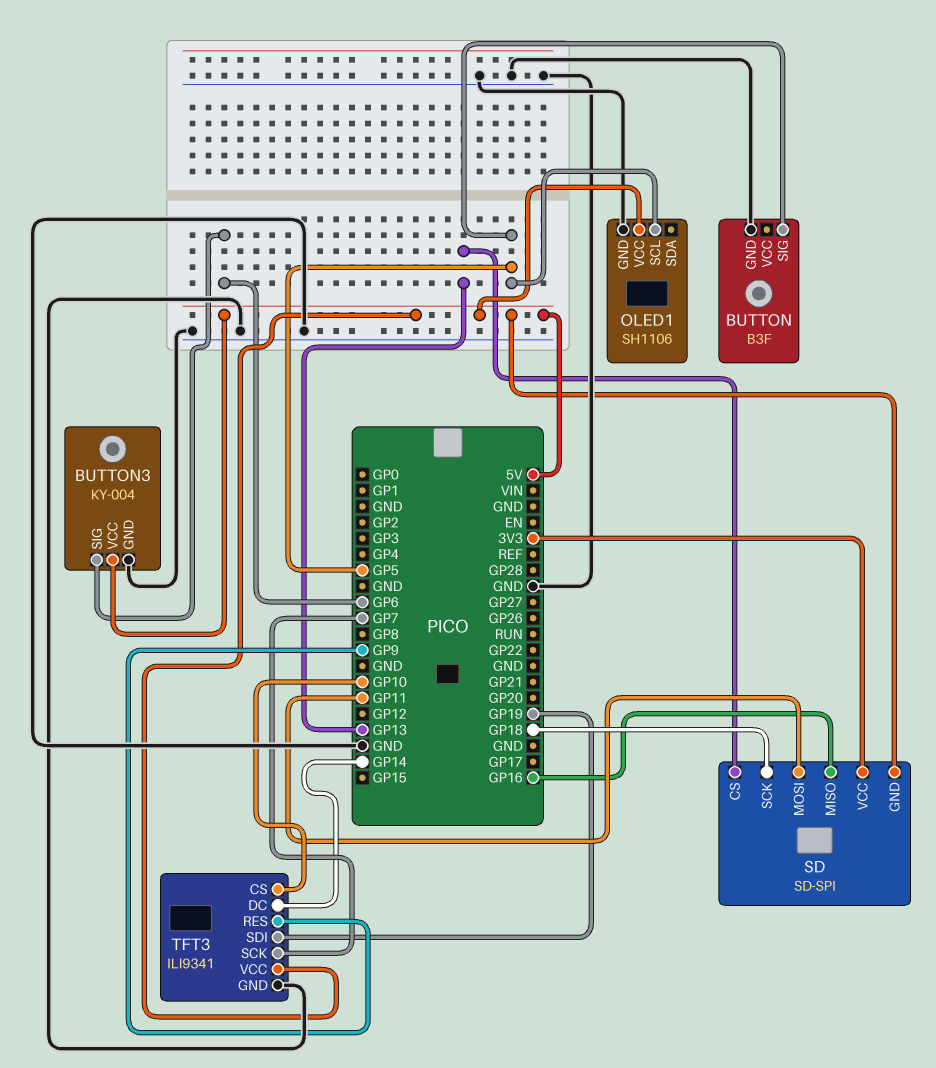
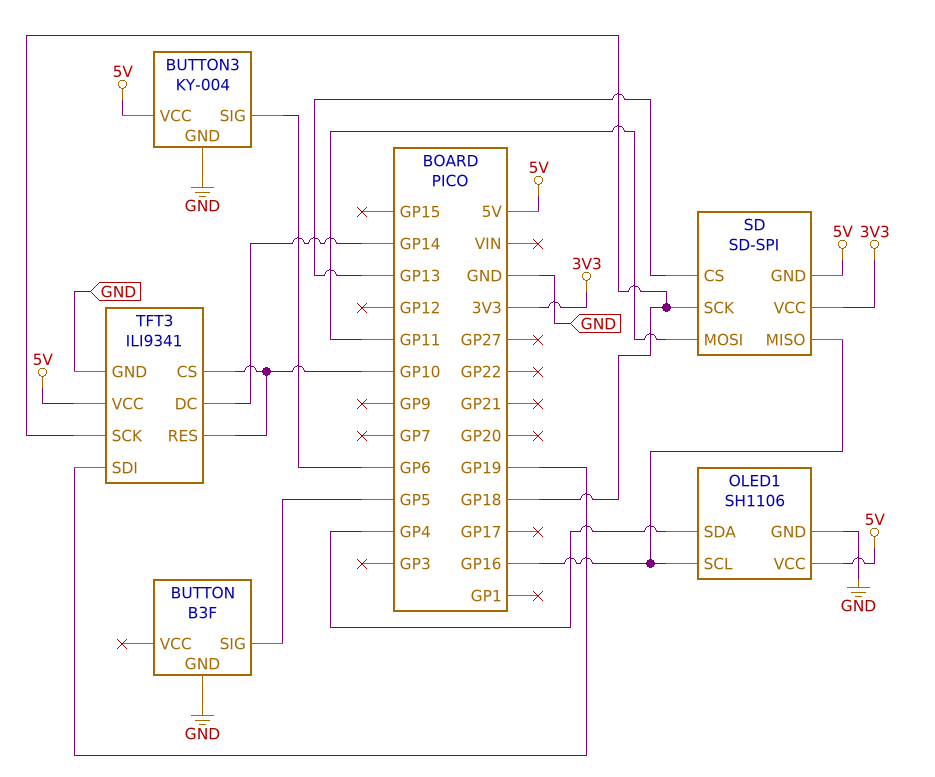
OLED1 pin SCL: GP5 -> GP16
OLED1 pin SDA: none -> GP4
TFT3 pin RES: GP9 -> GP10
TFT3 pin SCK: GP7 -> GP18

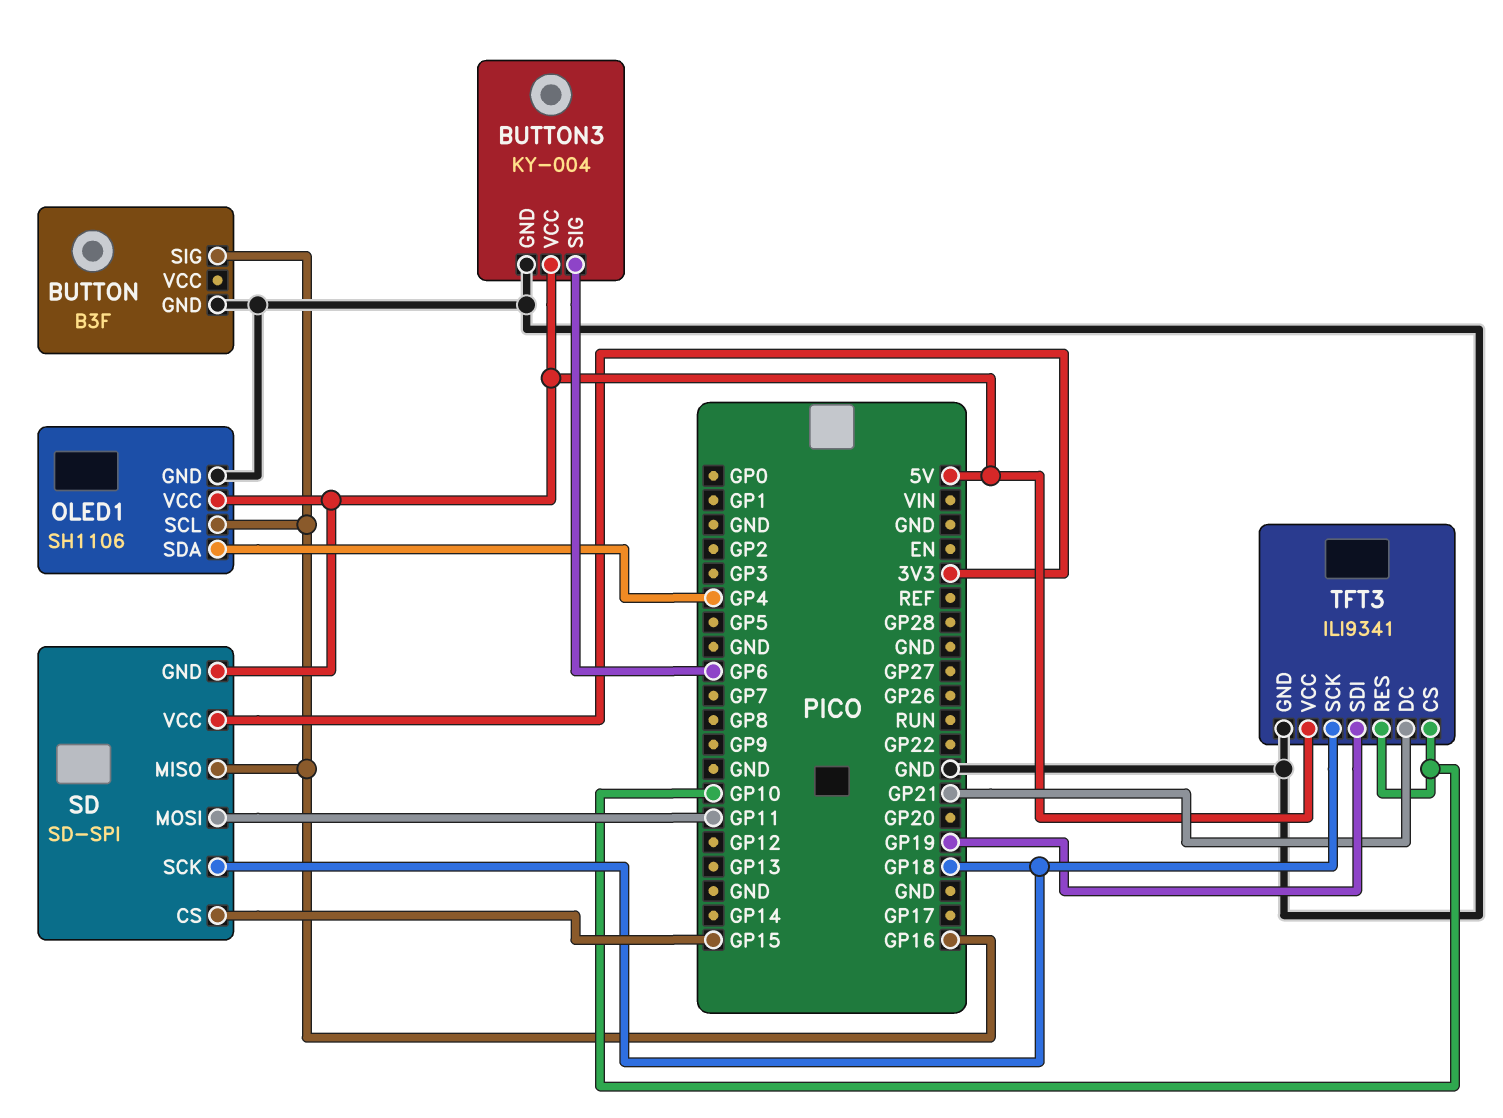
BUTTON pin SIG: GP5 -> GP16
SD pin CS: GP13 -> GP15
TFT3 pin DC: GP14 -> GP21

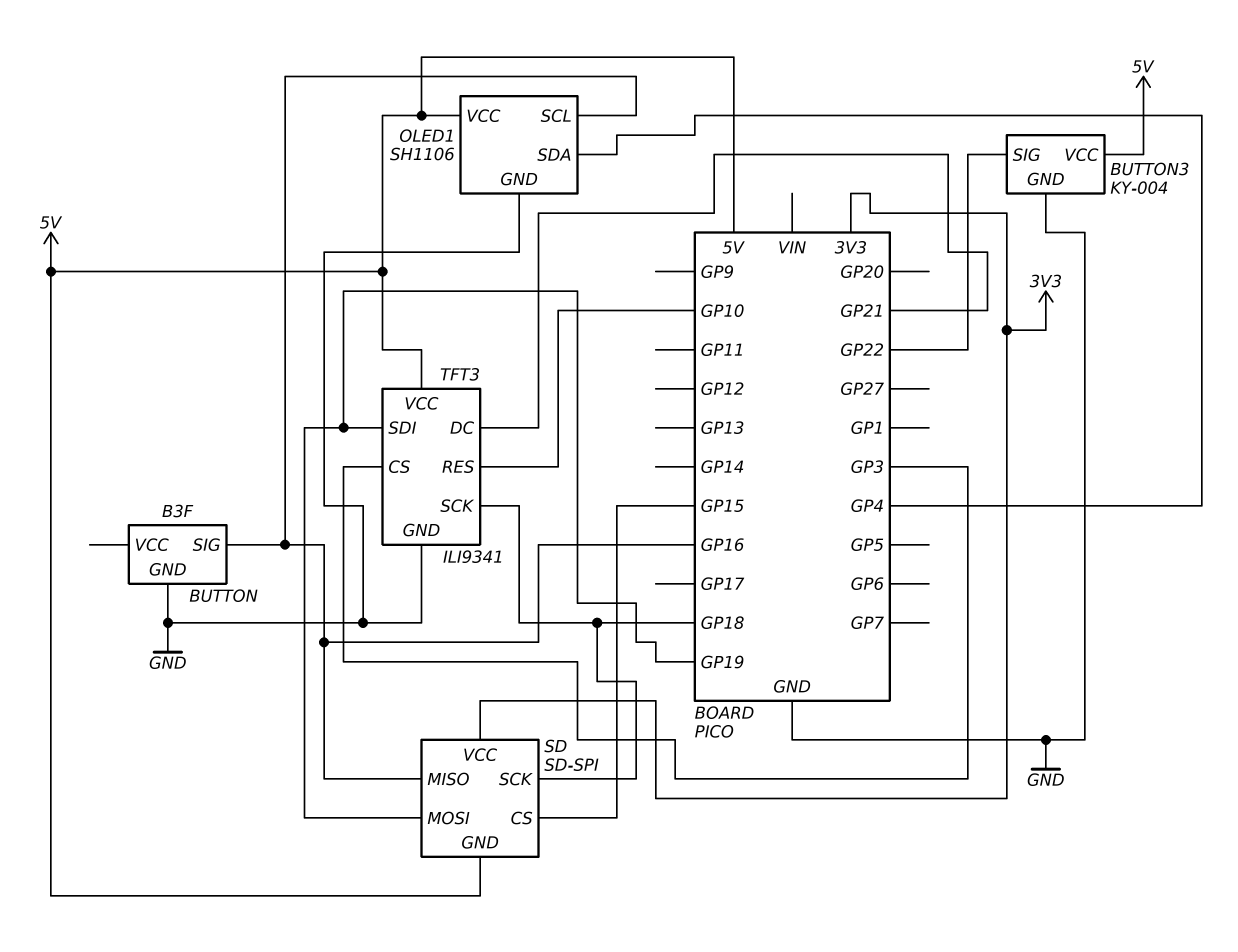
BUTTON3 pin SIG: GP6 -> GP22
SD pin MOSI: GP11 -> GP19
TFT3 pin CS: GP10 -> GP3

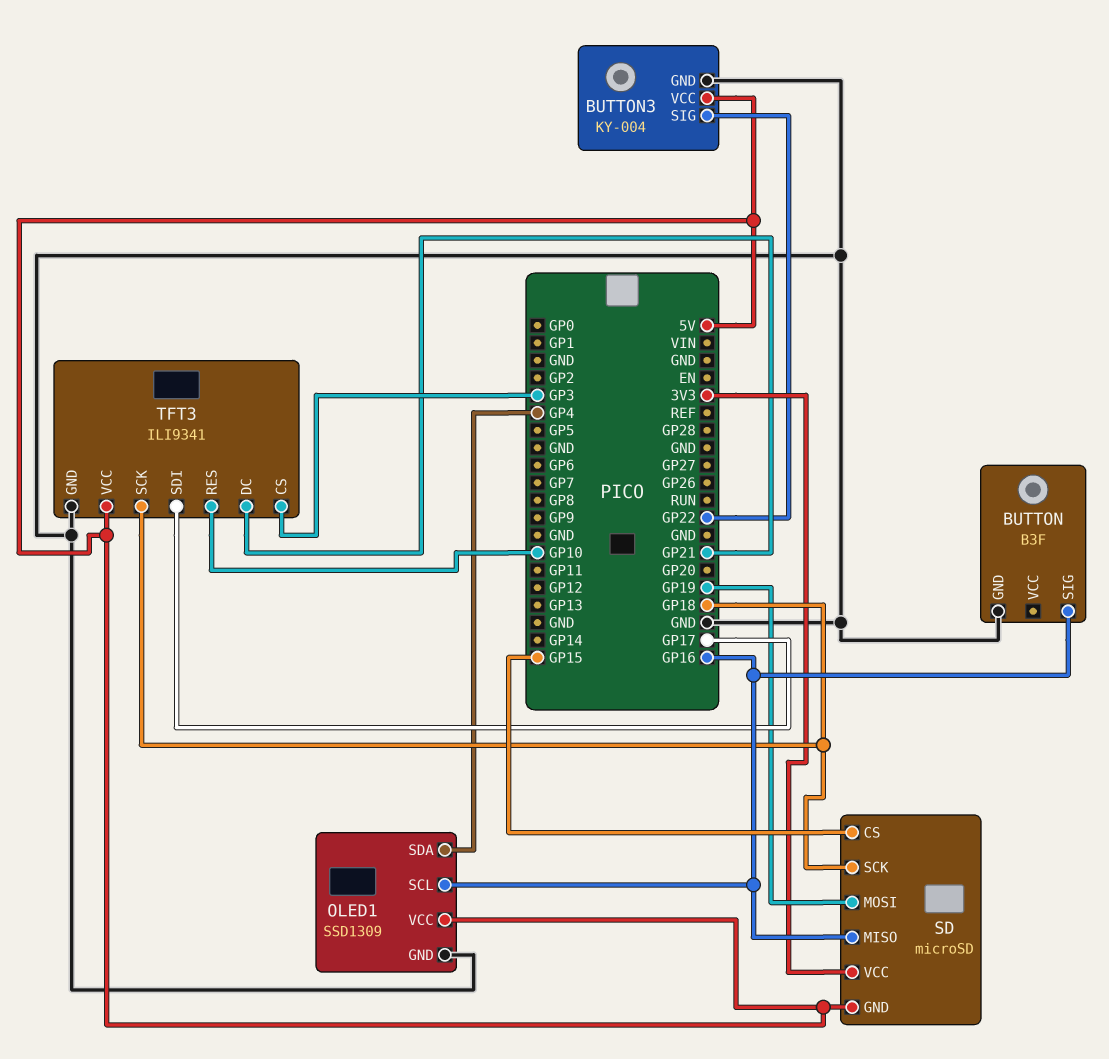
OLED1: SH1106 -> SSD1309
SD: SD-SPI -> microSD
TFT3 pin SDI: GP19 -> GP17

